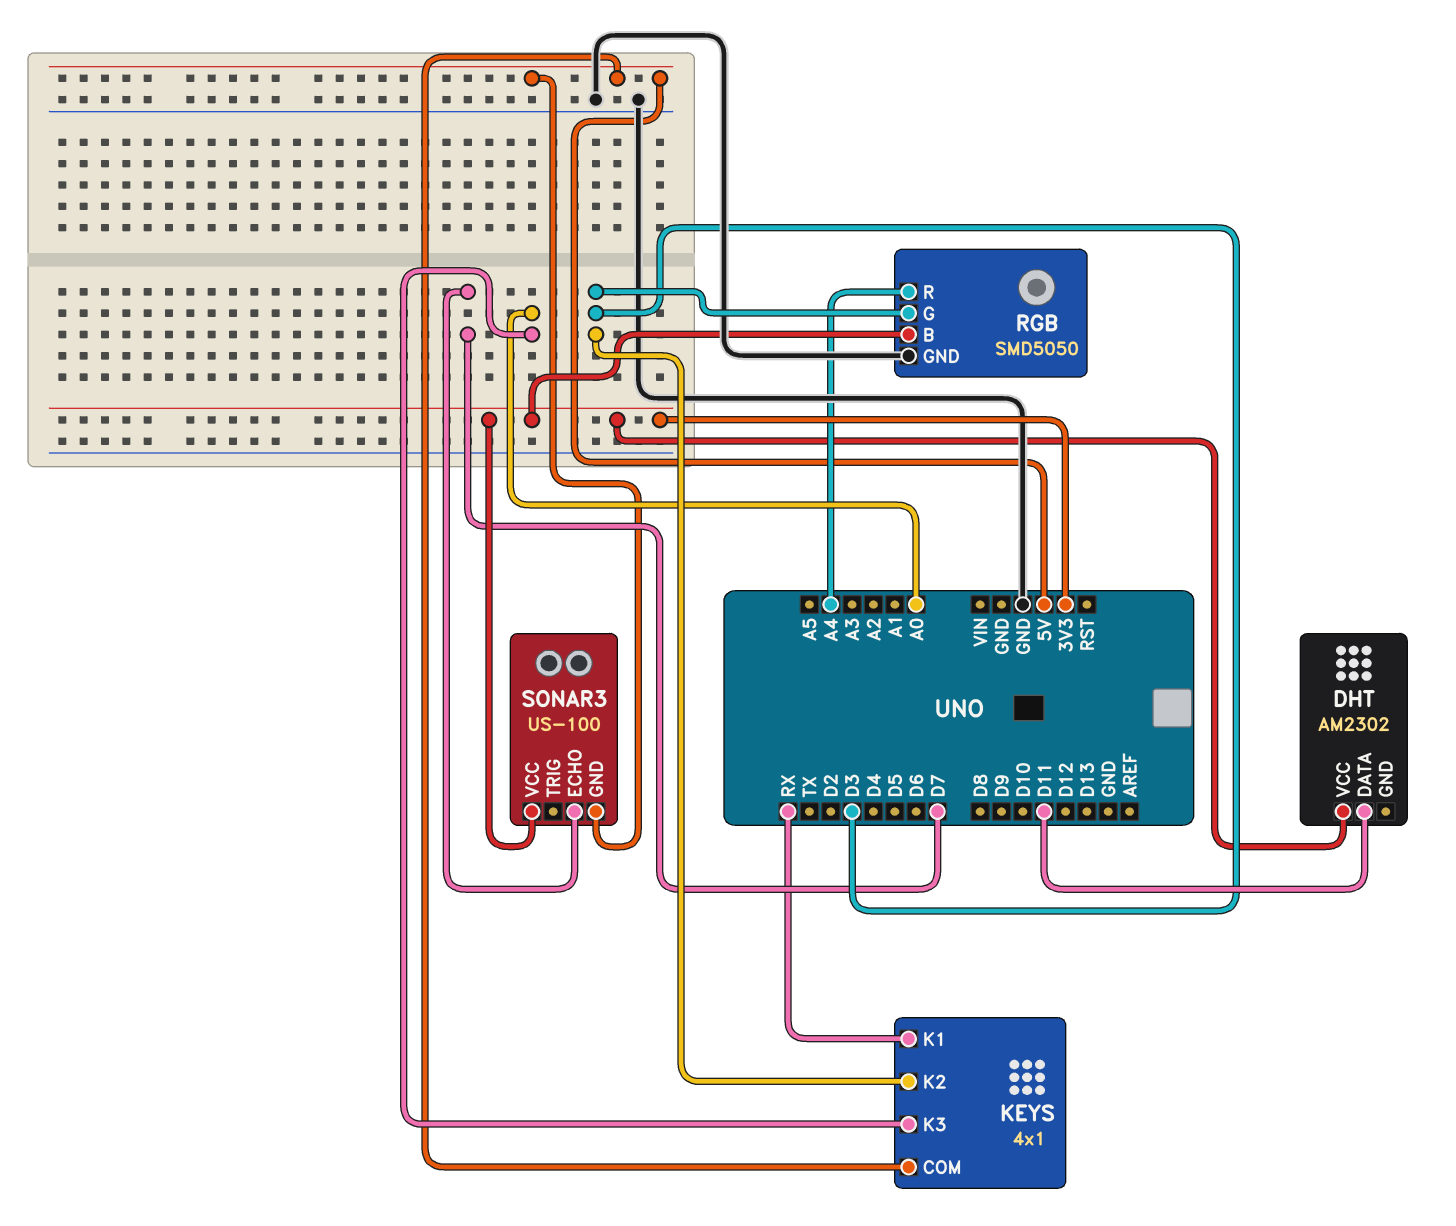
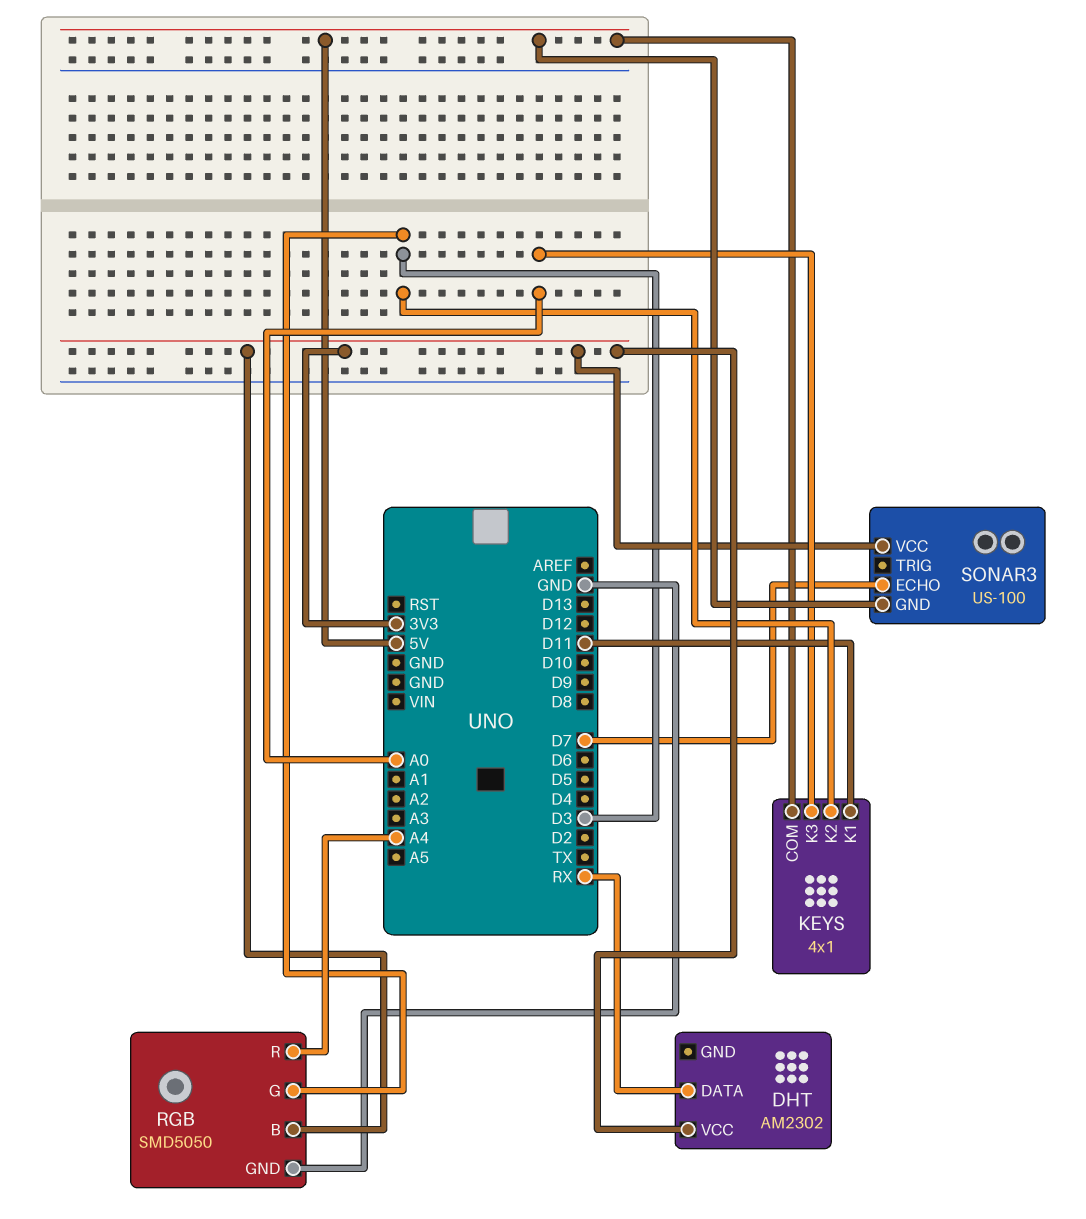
DHT pin DATA: D11 -> RX
KEYS pin K1: RX -> D11

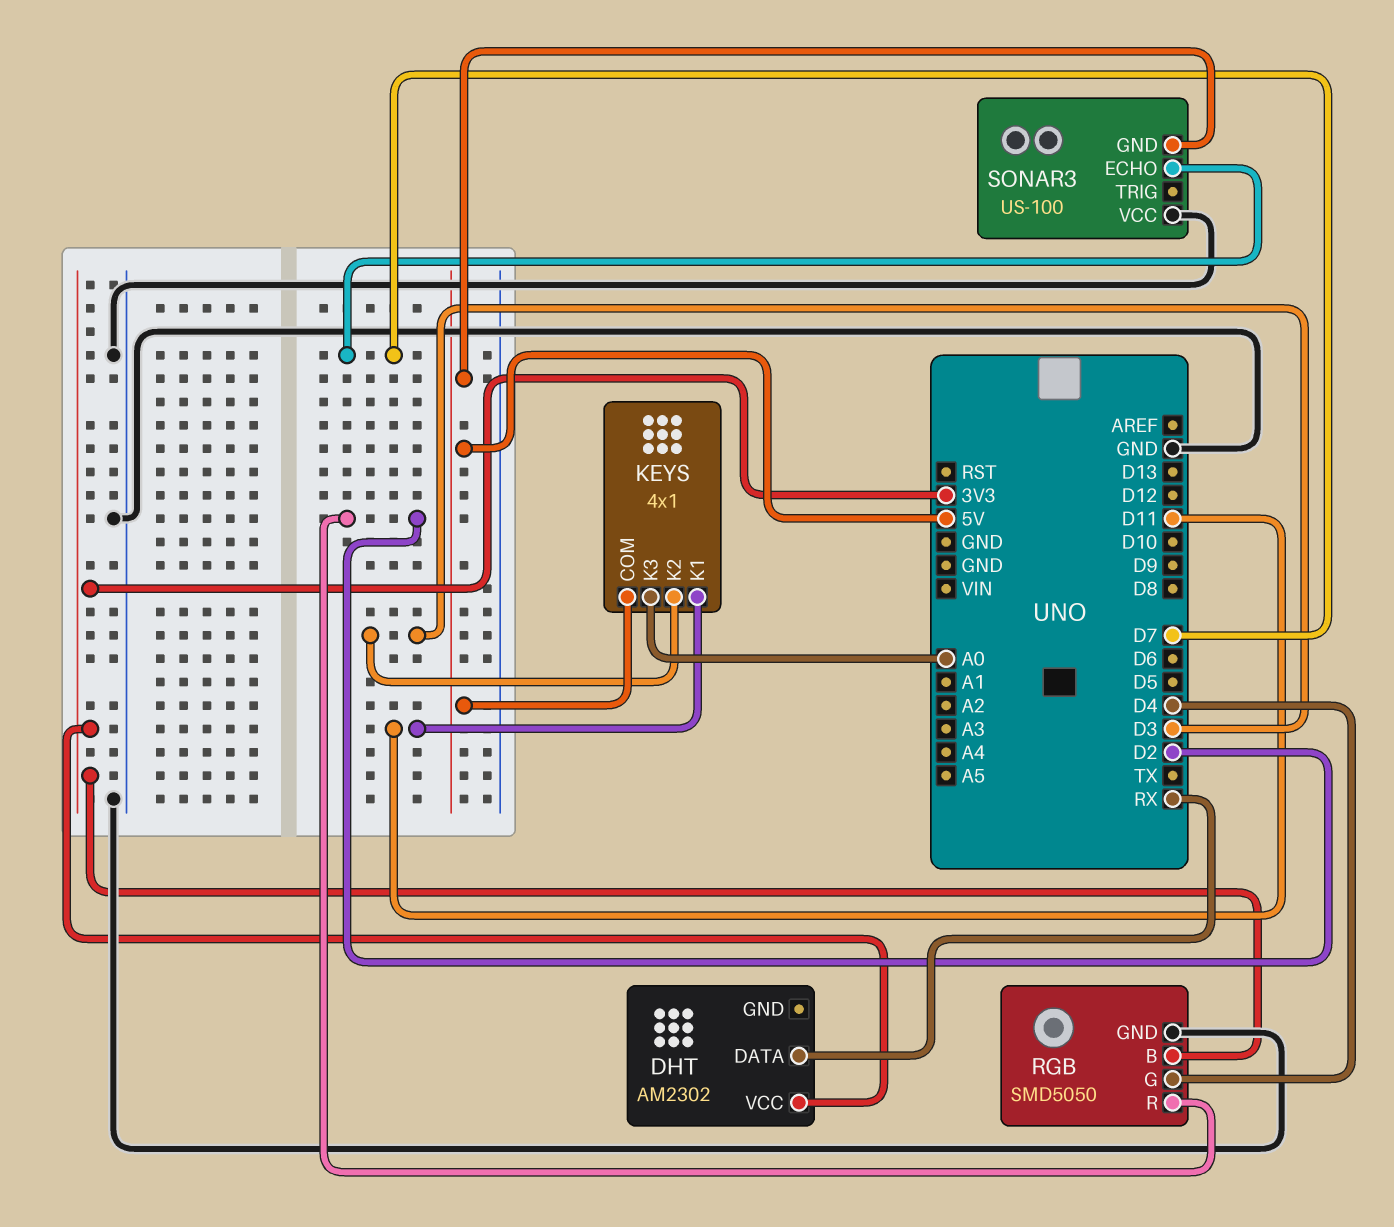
RGB pin G: D3 -> D4
RGB pin R: A4 -> D2
SONAR3 pin VCC: 3V3 -> GND

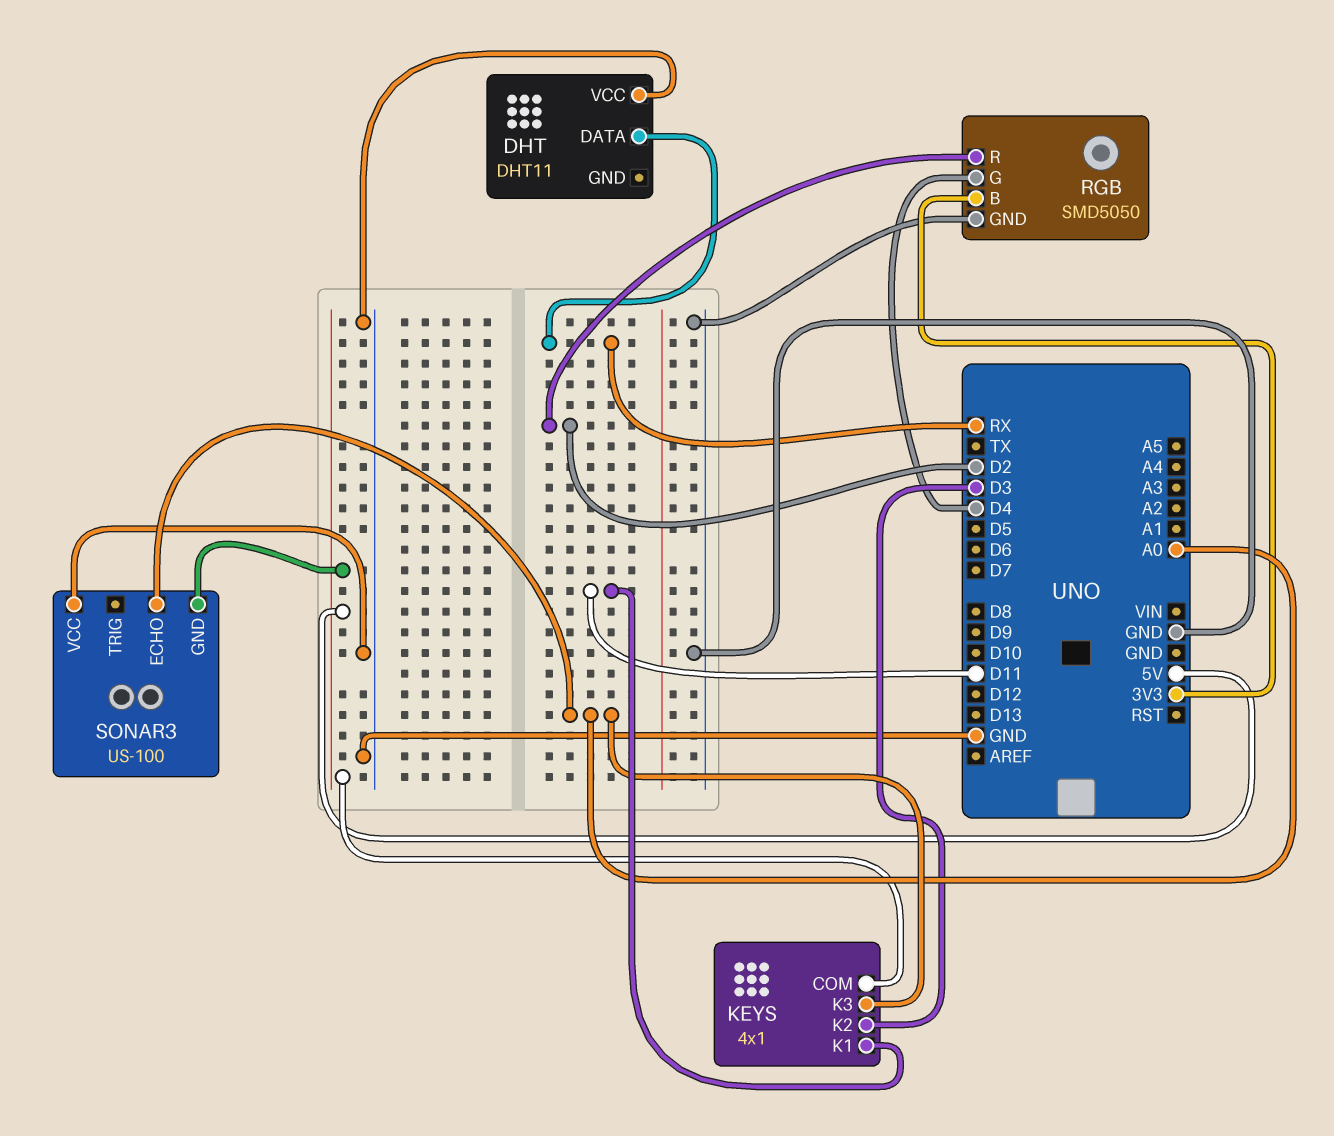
DHT: AM2302 -> DHT11
DHT pin VCC: 3V3 -> GND
SONAR3 pin ECHO: D7 -> A0

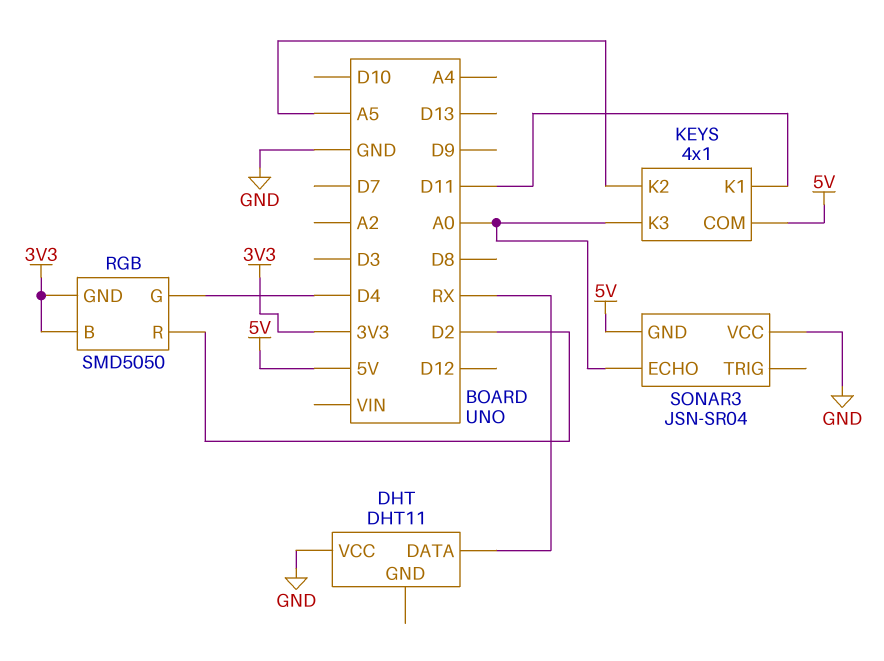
KEYS pin K2: D3 -> A5
RGB pin GND: GND -> 3V3
SONAR3: US-100 -> JSN-SR04

